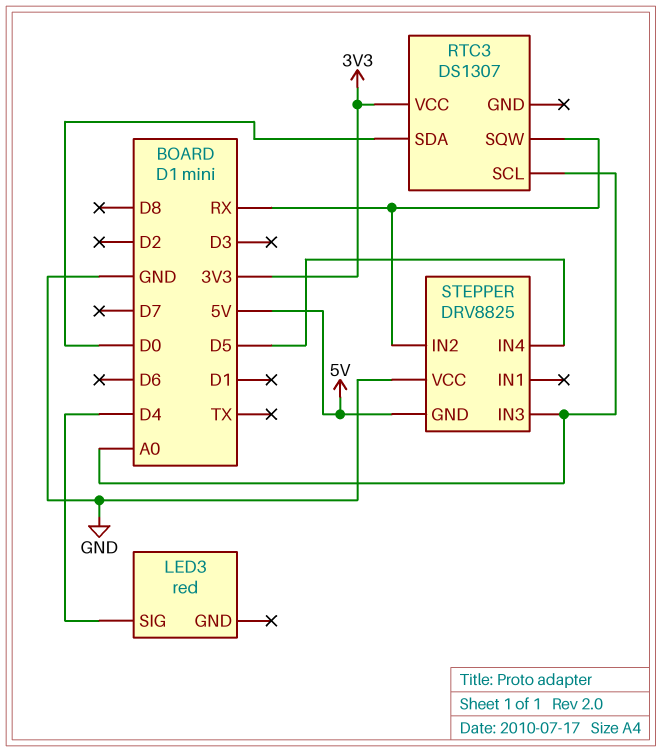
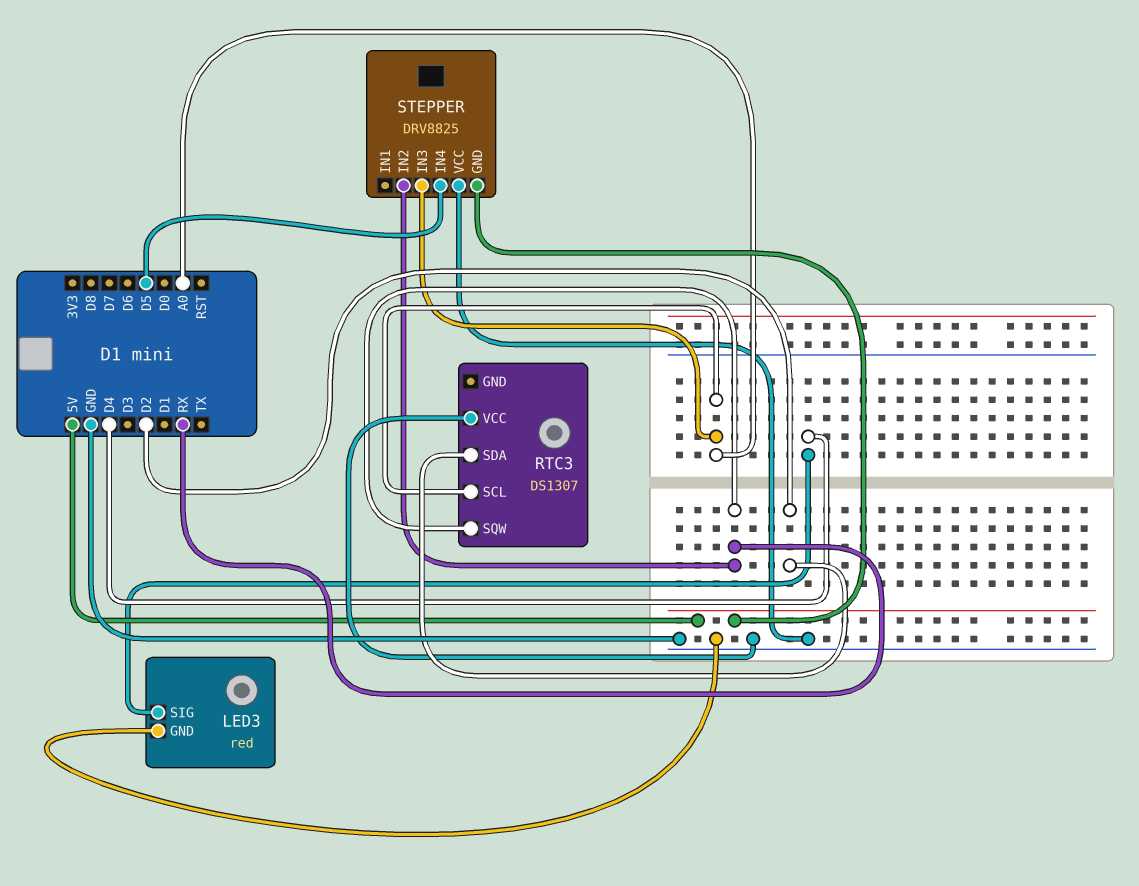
LED3 pin GND: none -> GND
RTC3 pin SDA: D0 -> D2
RTC3 pin VCC: 3V3 -> GND

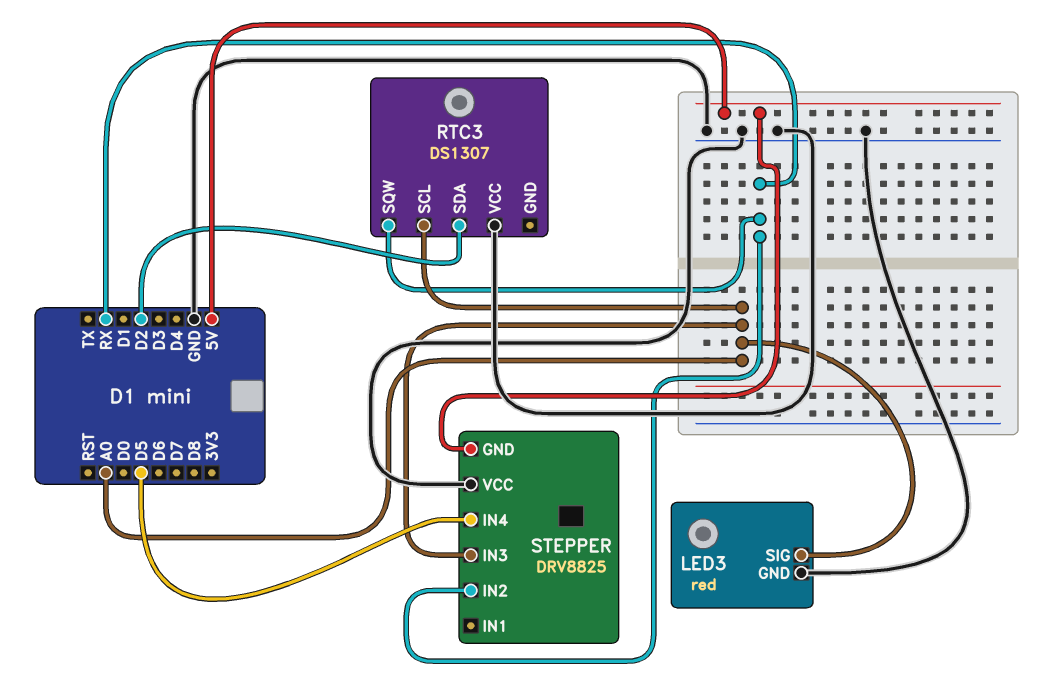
LED3 pin SIG: D4 -> A0

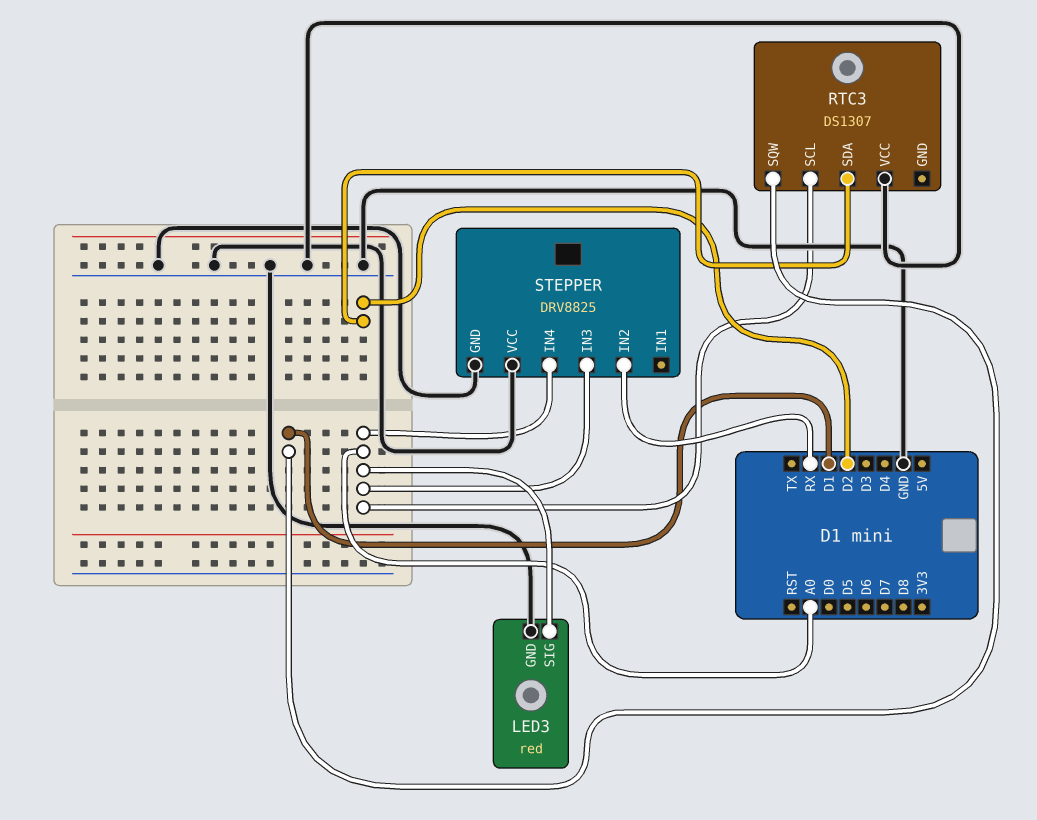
RTC3 pin SQW: RX -> D1
STEPPER pin GND: 5V -> GND
STEPPER pin IN4: D5 -> A0

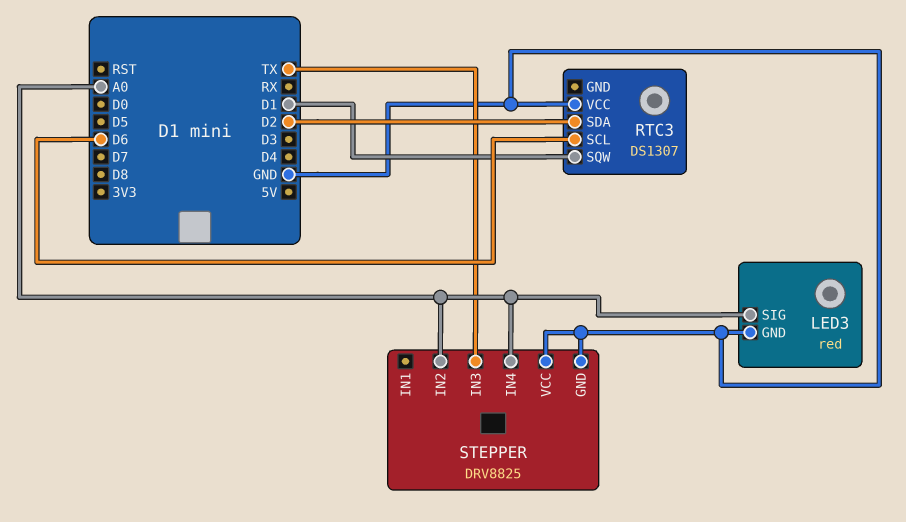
RTC3 pin SCL: A0 -> D6
STEPPER pin IN2: RX -> A0
STEPPER pin IN3: A0 -> TX

